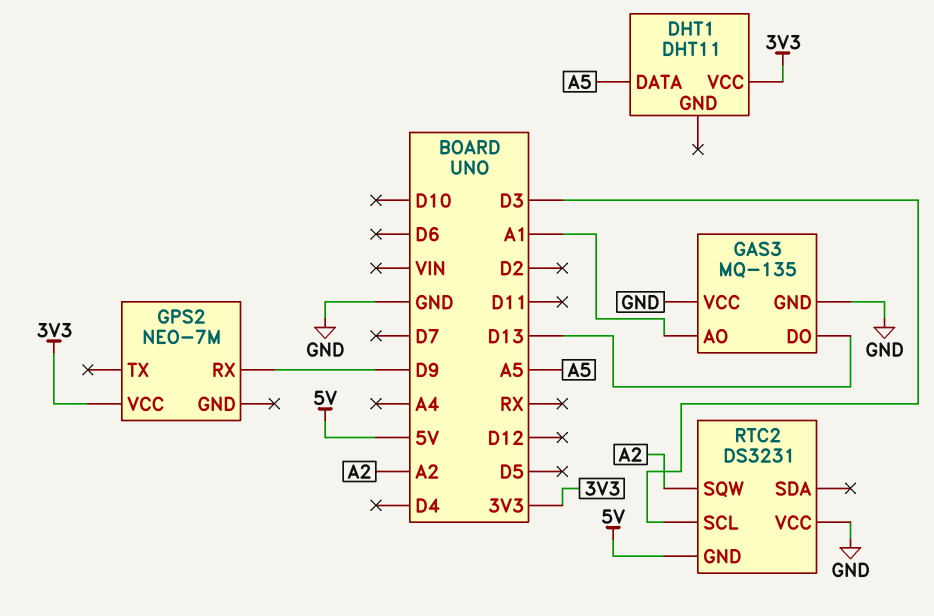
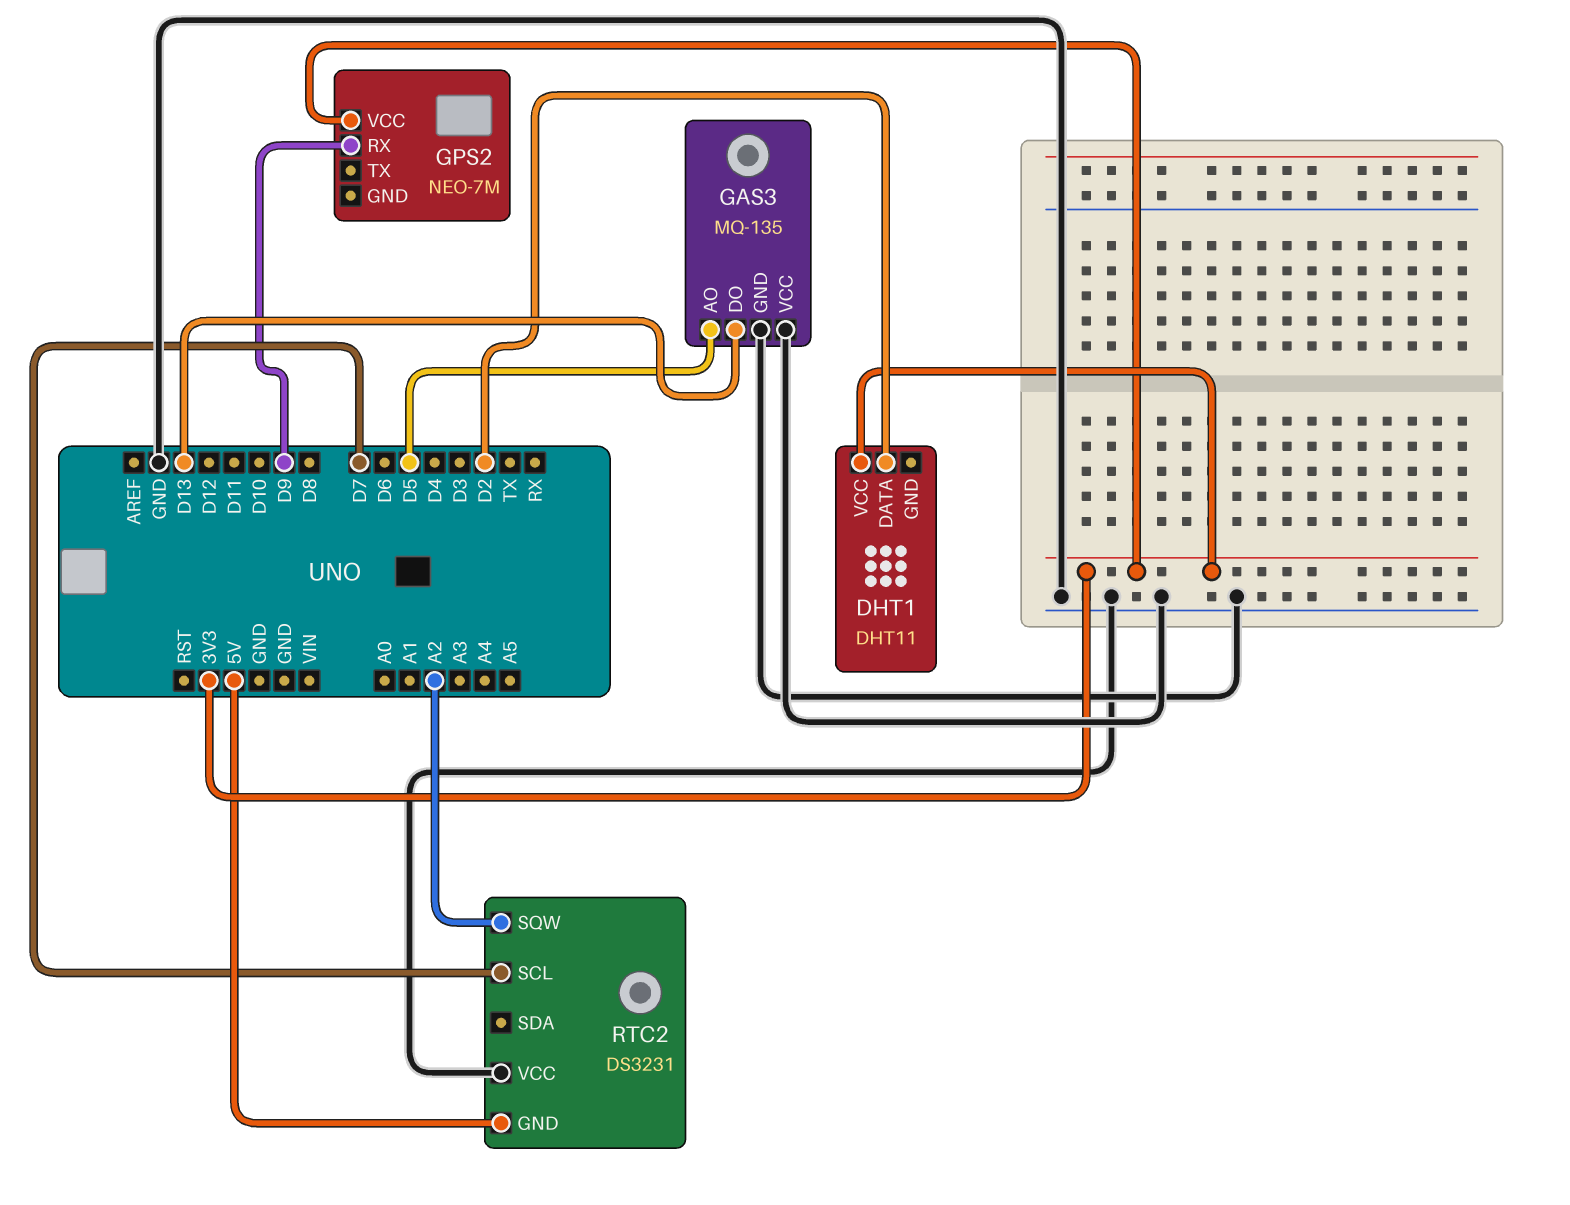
DHT1 pin DATA: A5 -> D2
GAS3 pin AO: A1 -> D5
RTC2 pin SCL: D3 -> D7

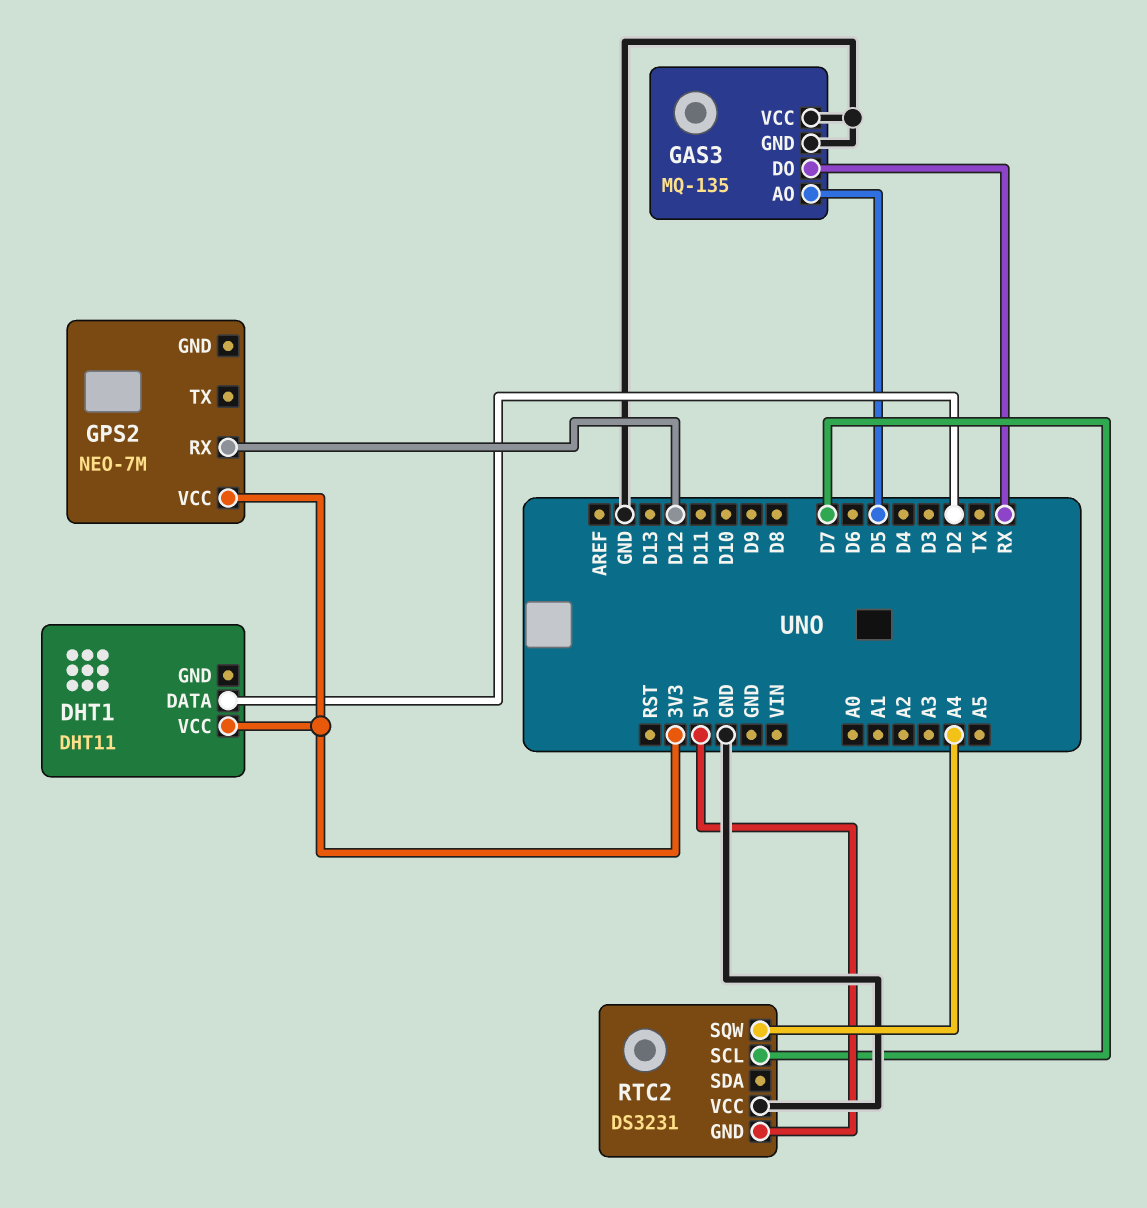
GAS3 pin DO: D13 -> RX
GPS2 pin RX: D9 -> D12
RTC2 pin SQW: A2 -> A4

